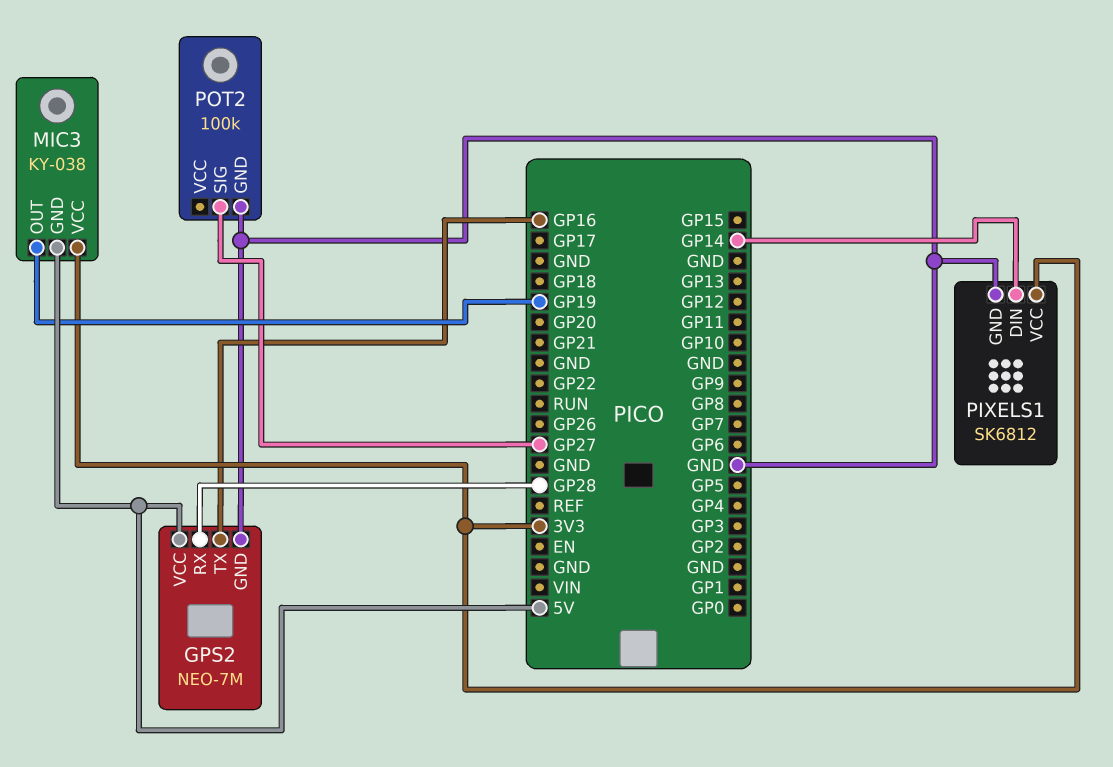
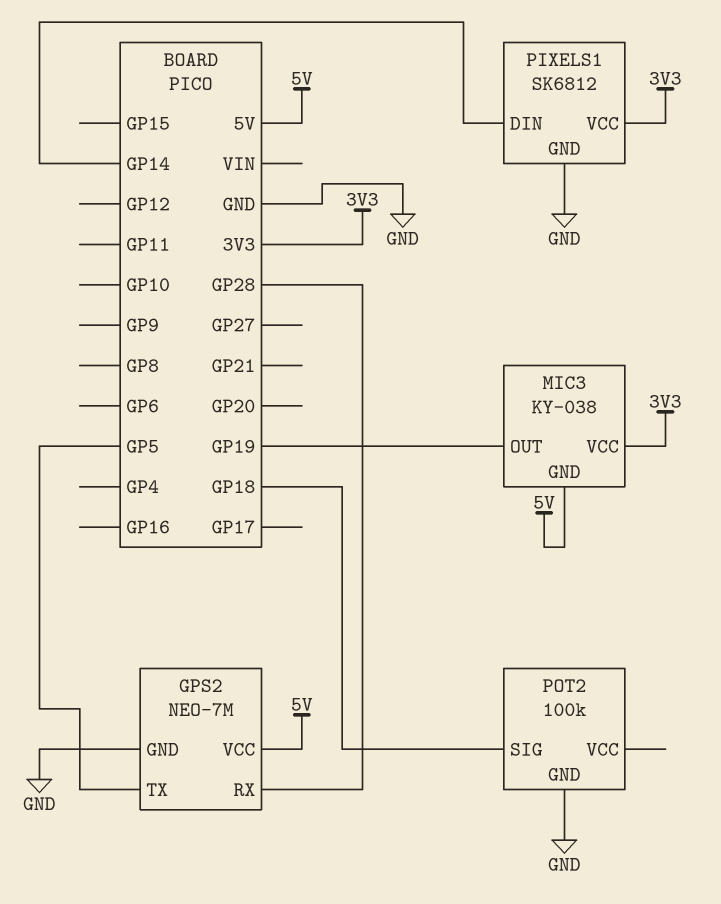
GPS2 pin TX: GP16 -> GP5
POT2 pin SIG: GP27 -> GP18

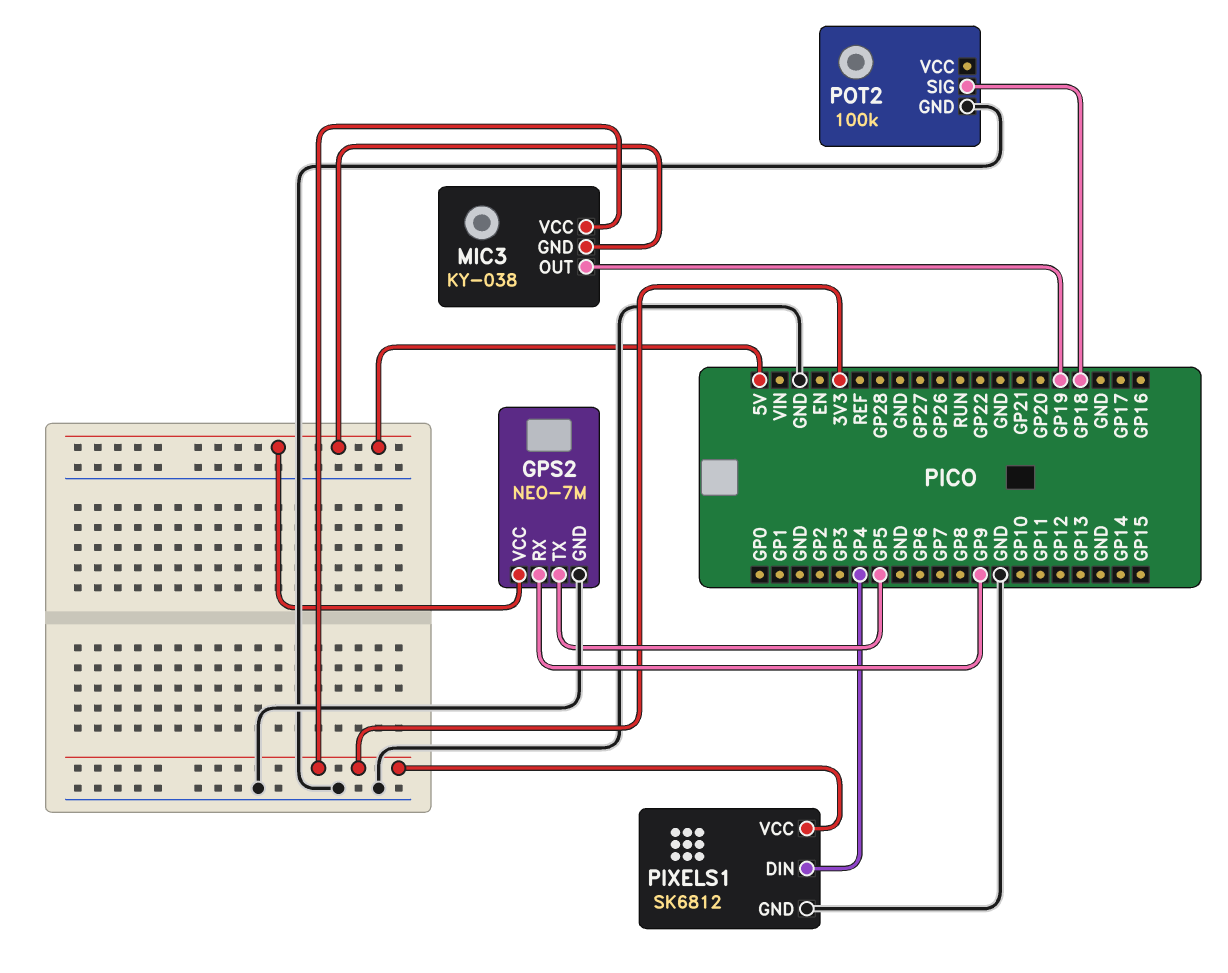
GPS2 pin RX: GP28 -> GP9
PIXELS1 pin DIN: GP14 -> GP4

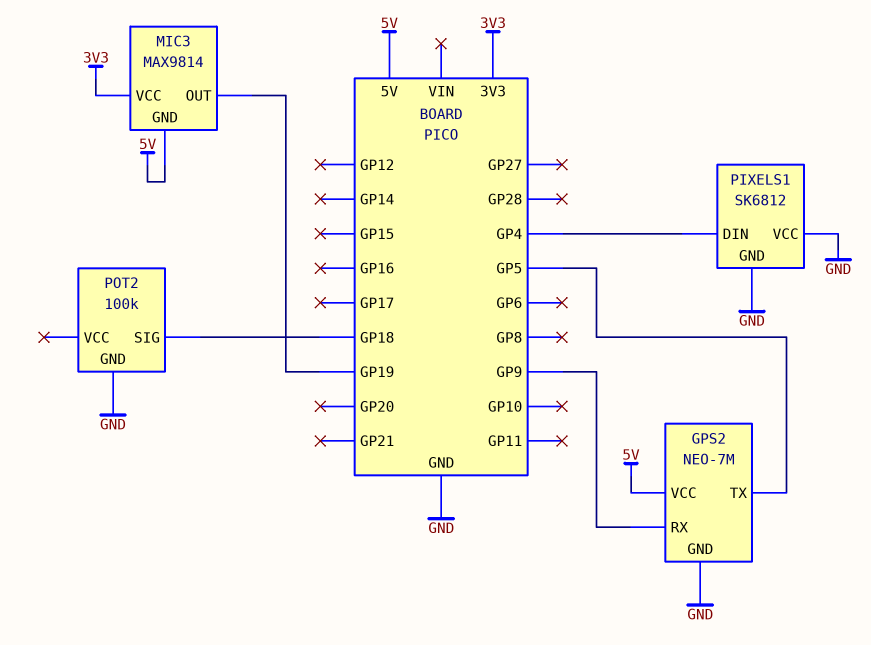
MIC3: KY-038 -> MAX9814
PIXELS1 pin VCC: 3V3 -> GND

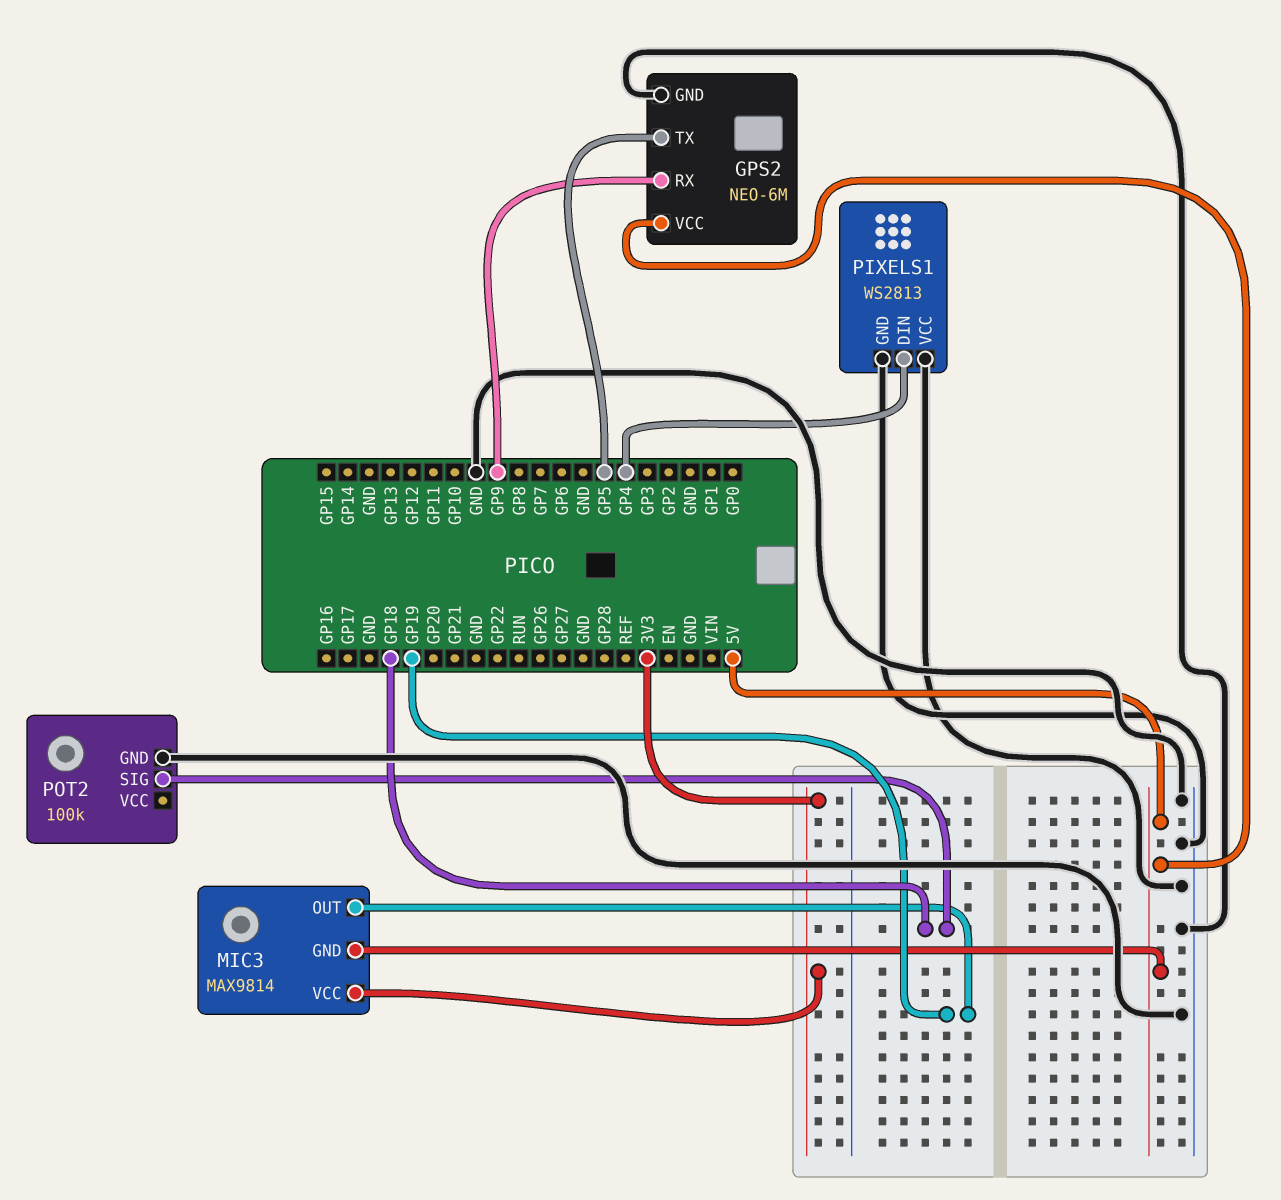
GPS2: NEO-7M -> NEO-6M
PIXELS1: SK6812 -> WS2813

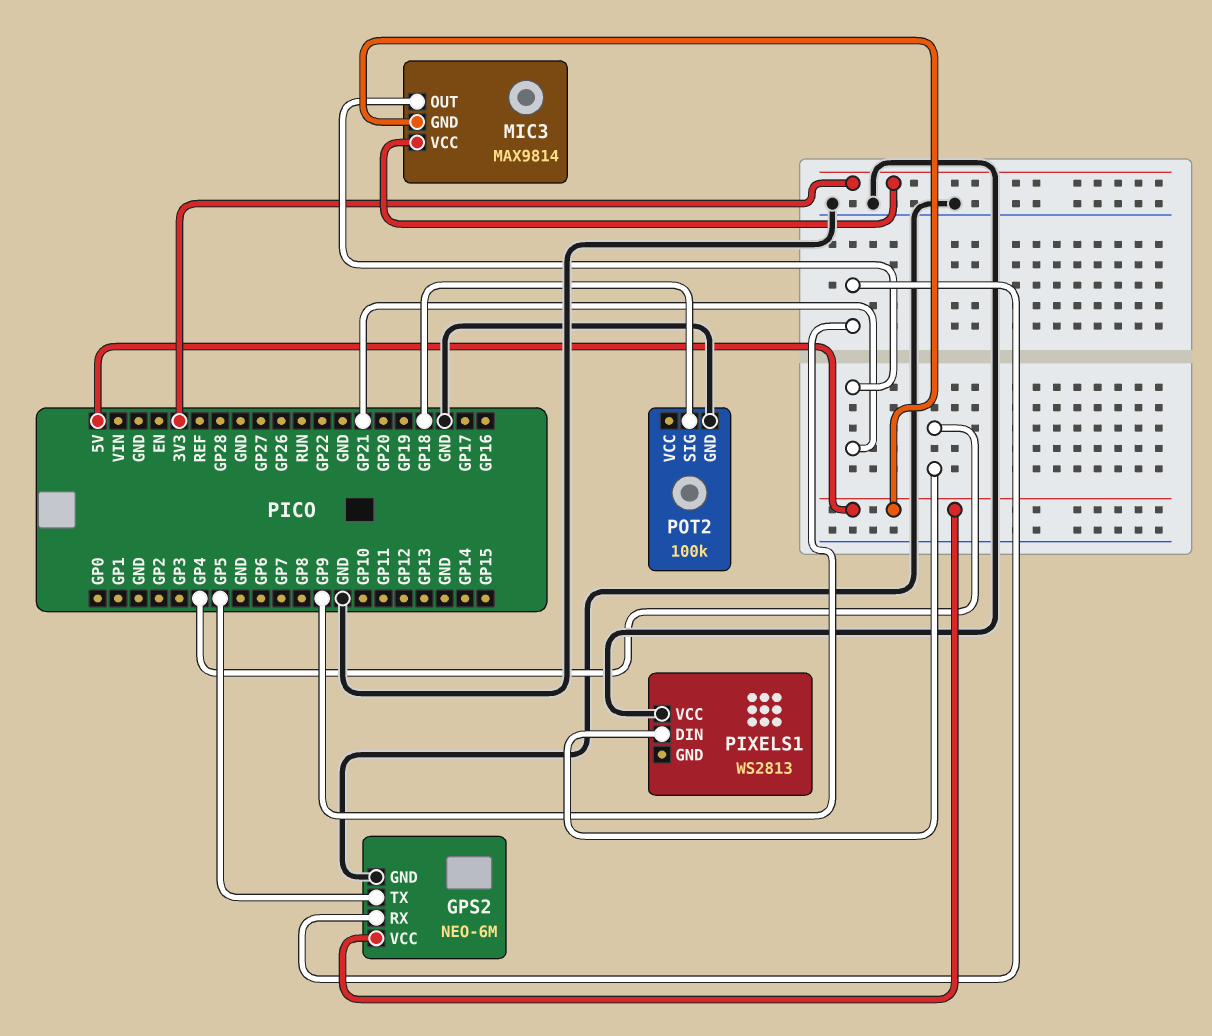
MIC3 pin OUT: GP19 -> GP21
PIXELS1 pin GND: GND -> none

